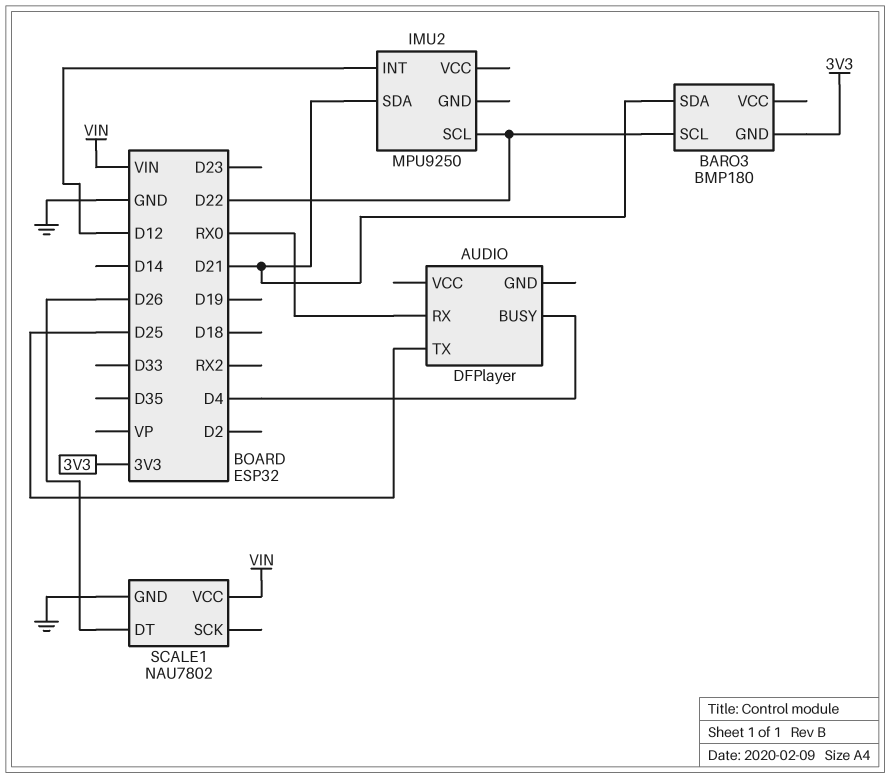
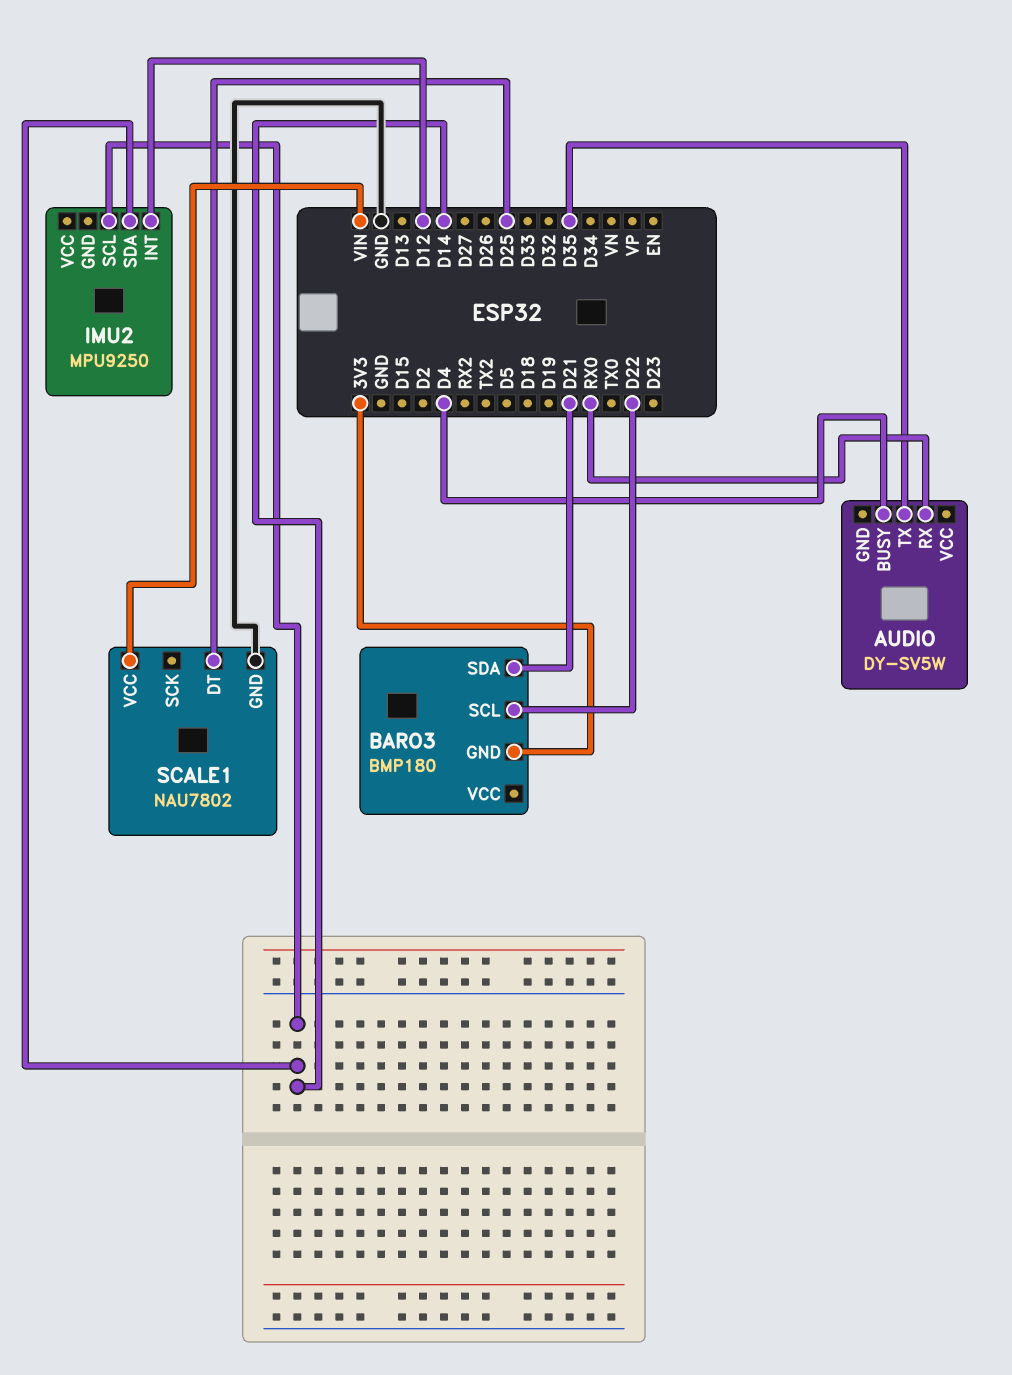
AUDIO: DFPlayer -> DY-SV5W
AUDIO pin TX: D25 -> D35
IMU2 pin SCL: D22 -> D14
IMU2 pin SDA: D21 -> D14
SCALE1 pin DT: D26 -> D25

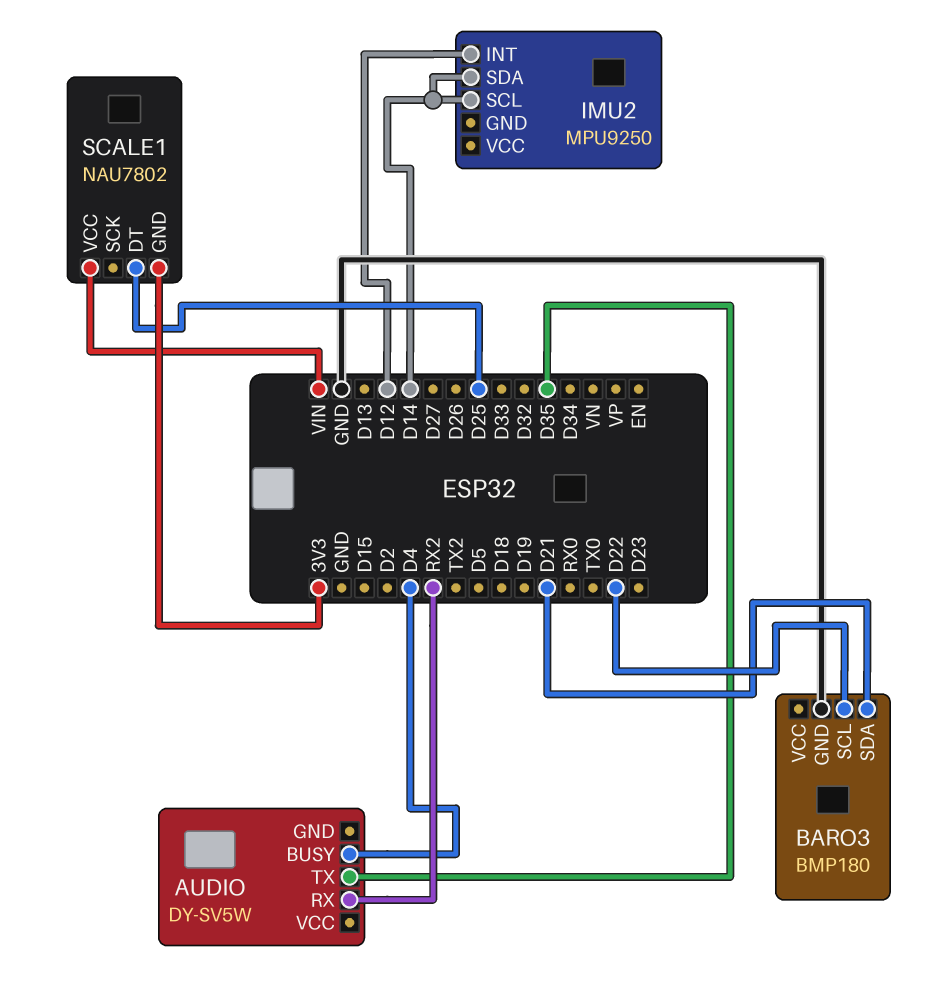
AUDIO pin RX: RX0 -> RX2
BARO3 pin GND: 3V3 -> GND
SCALE1 pin GND: GND -> 3V3

